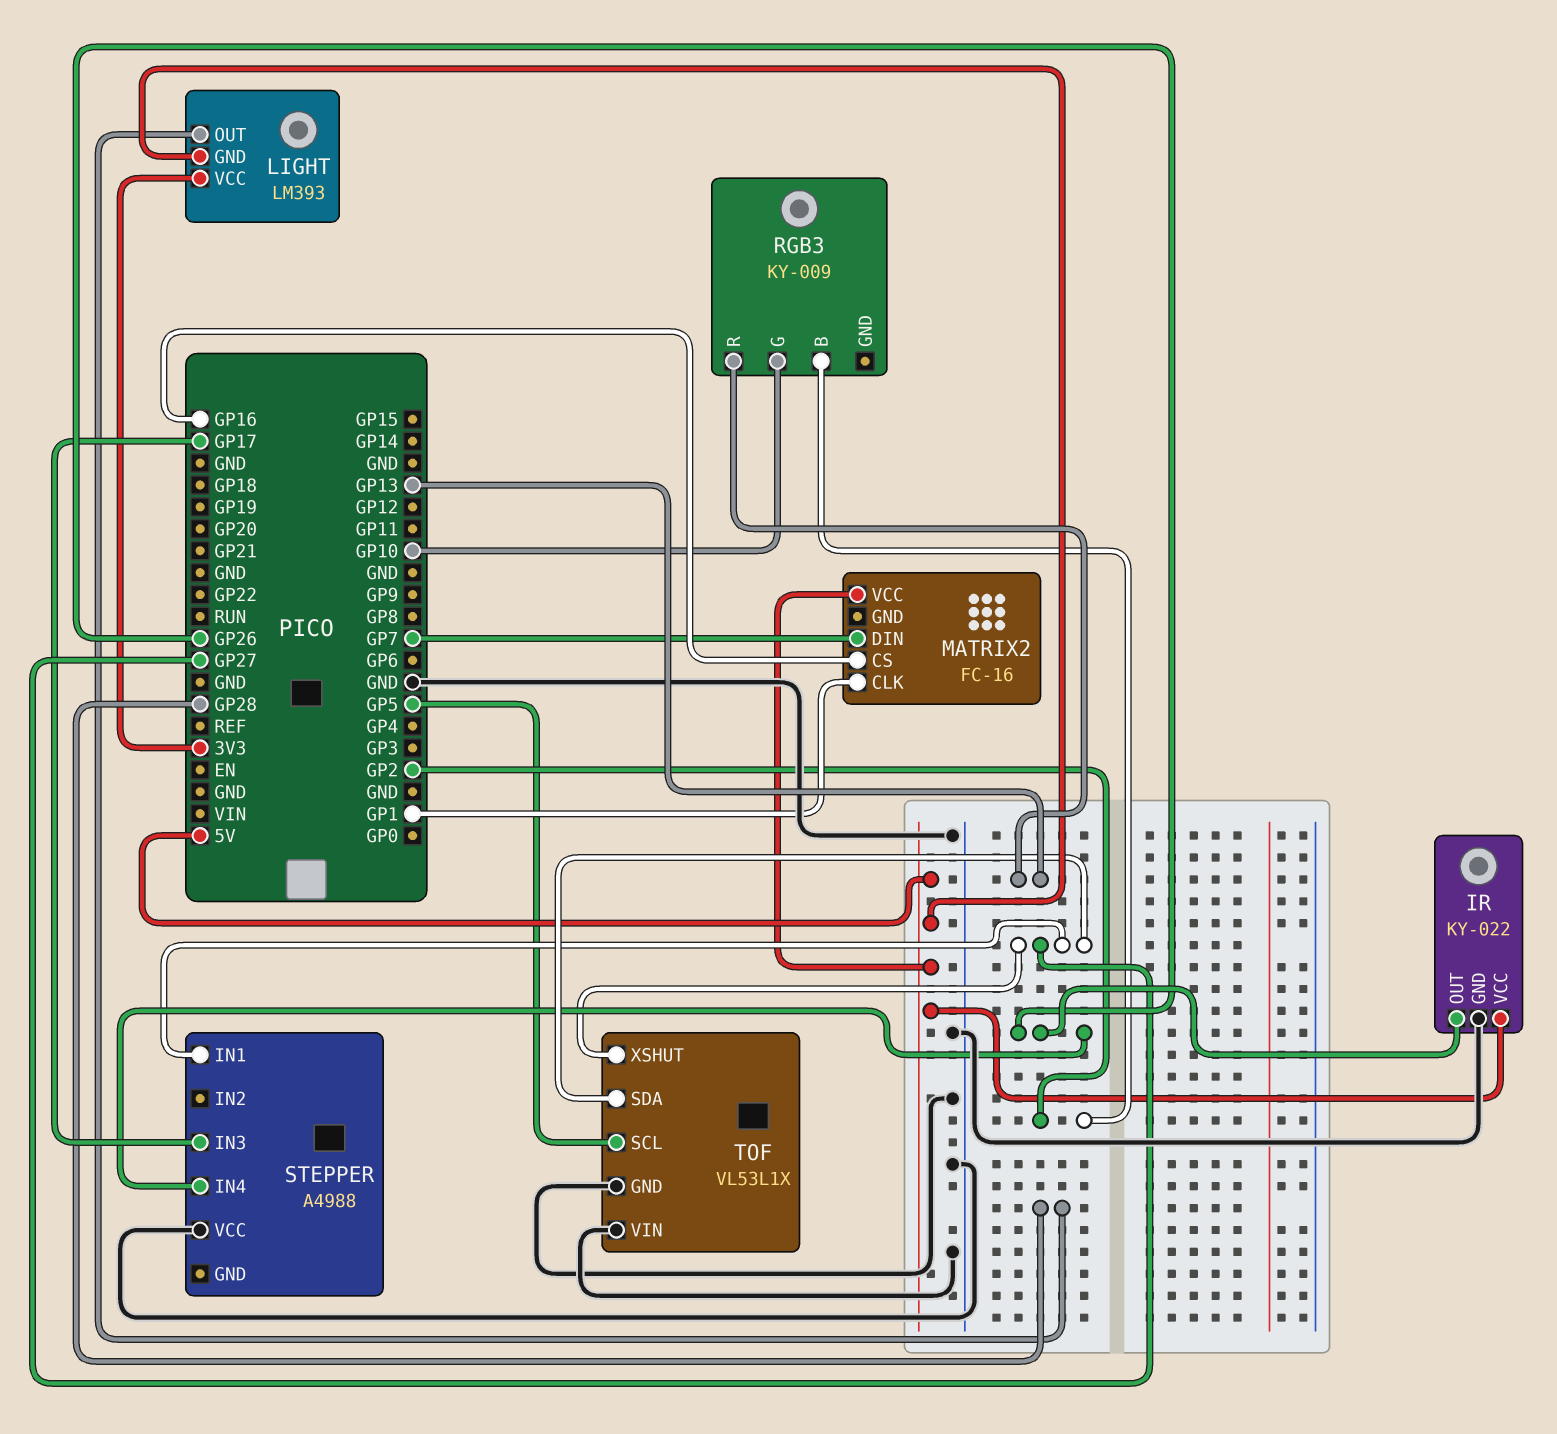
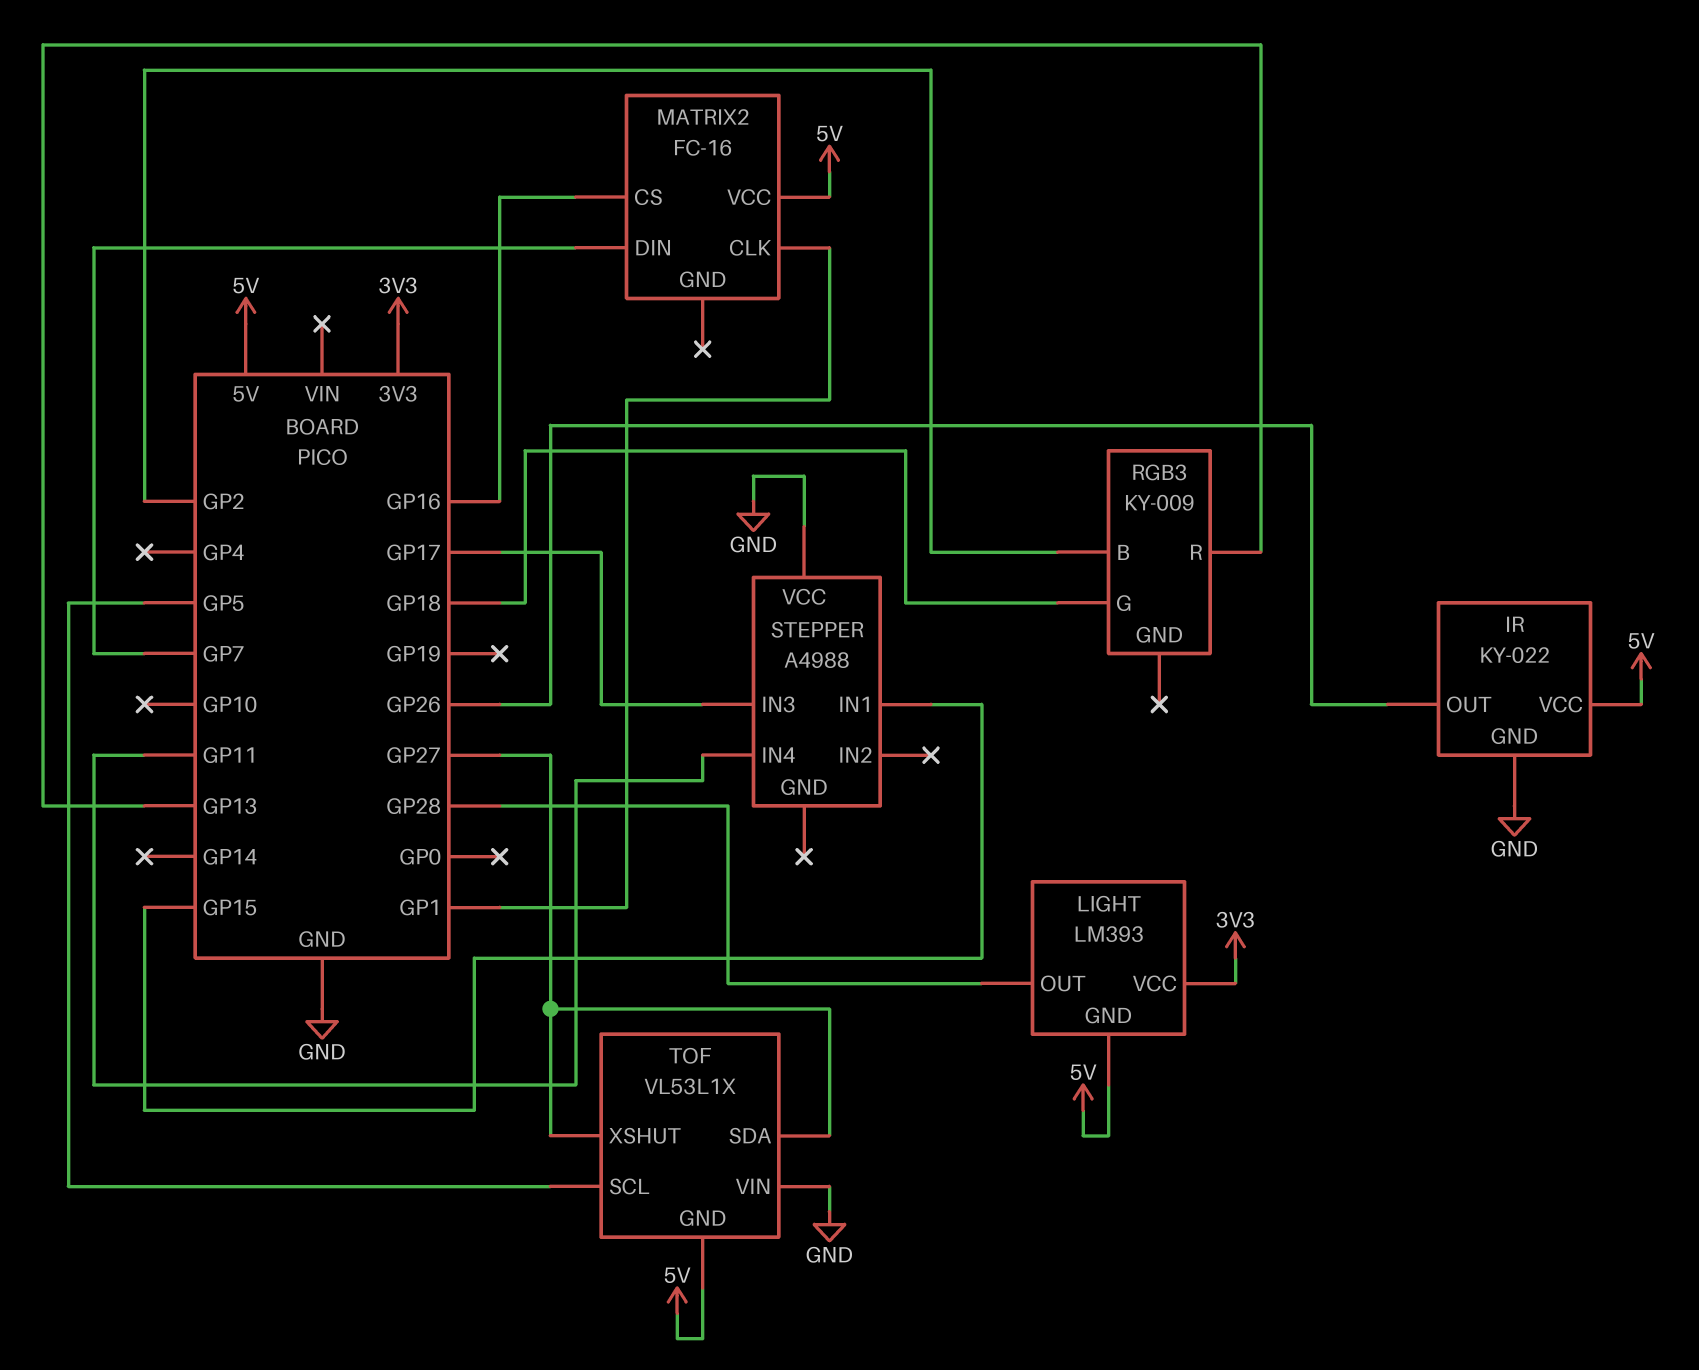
RGB3 pin G: GP10 -> GP18
STEPPER pin IN1: GP27 -> GP15
STEPPER pin IN4: GP26 -> GP11
TOF pin GND: GND -> 5V

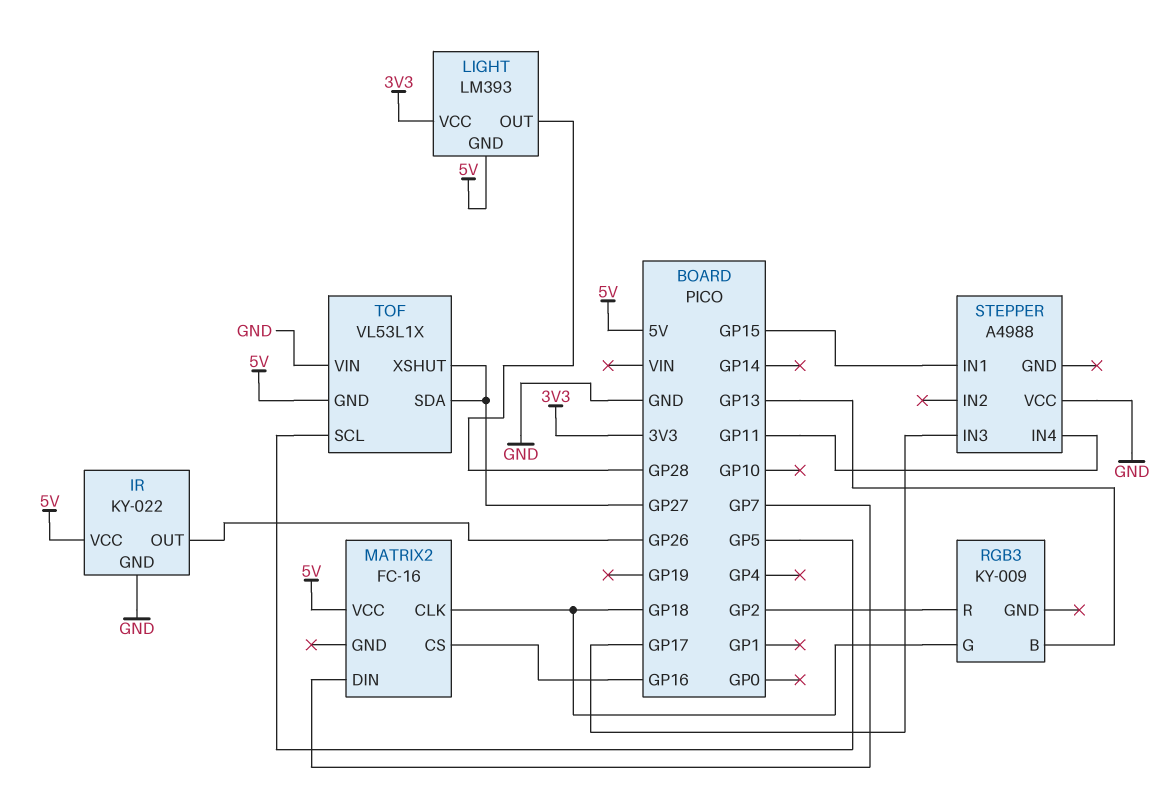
MATRIX2 pin CLK: GP1 -> GP18
RGB3 pin B: GP2 -> GP13
RGB3 pin R: GP13 -> GP2

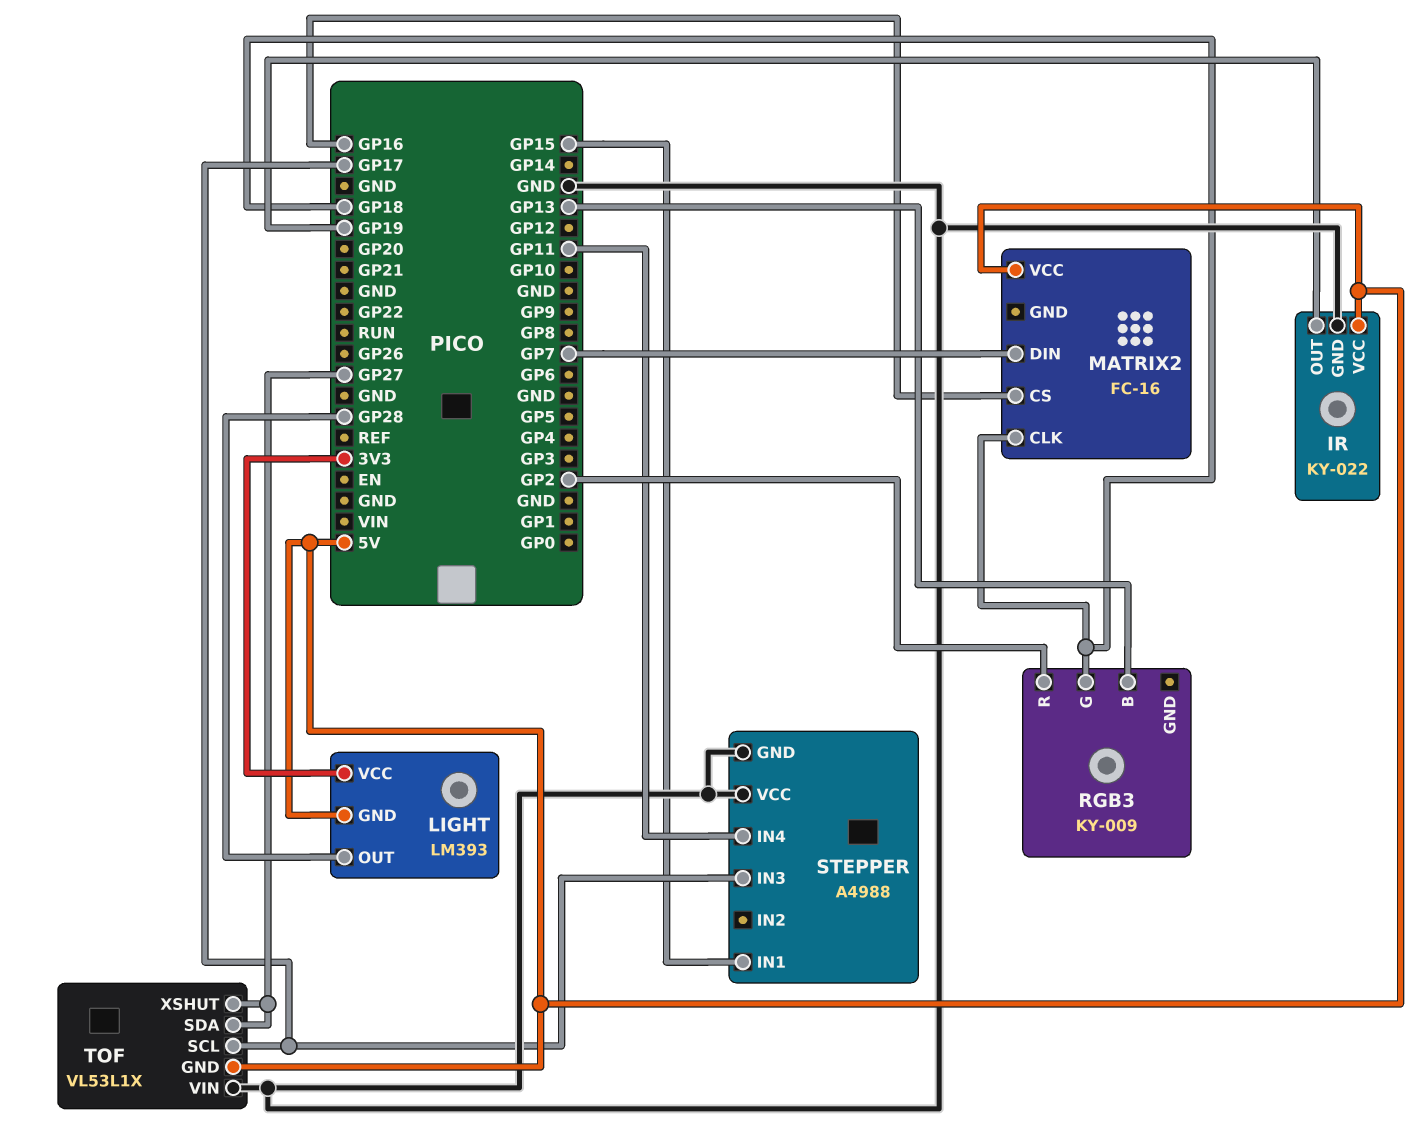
IR pin OUT: GP26 -> GP19
STEPPER pin GND: none -> GND
TOF pin SCL: GP5 -> GP17

